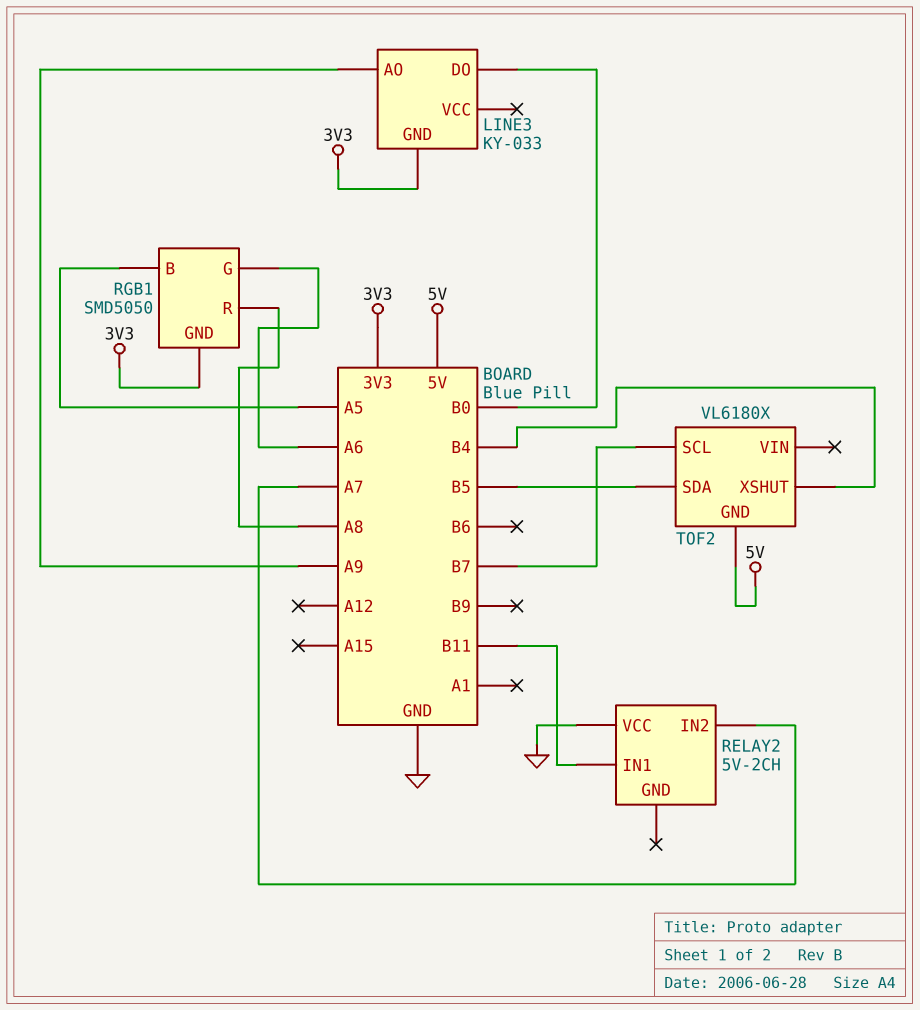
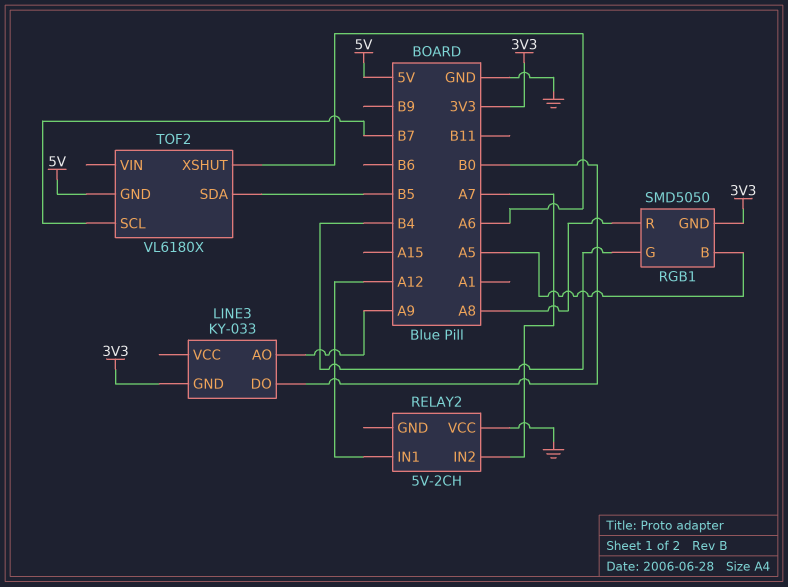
RELAY2 pin IN1: B11 -> A12
RGB1 pin G: A6 -> B4
TOF2 pin XSHUT: B4 -> A6

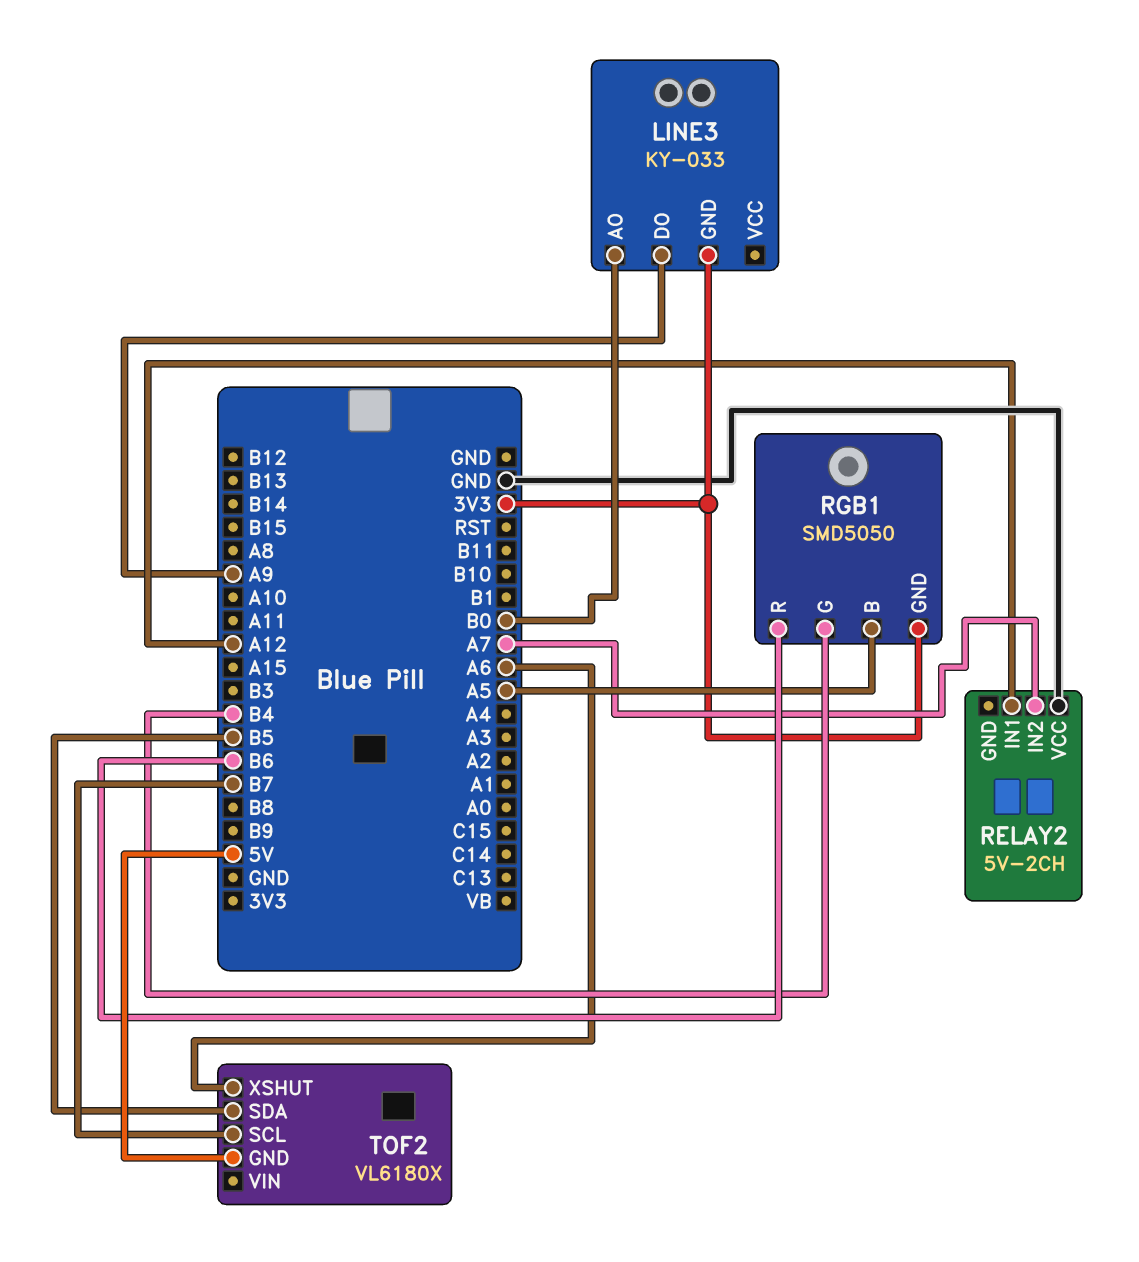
LINE3 pin AO: A9 -> B0
LINE3 pin DO: B0 -> A9
RGB1 pin R: A8 -> B6

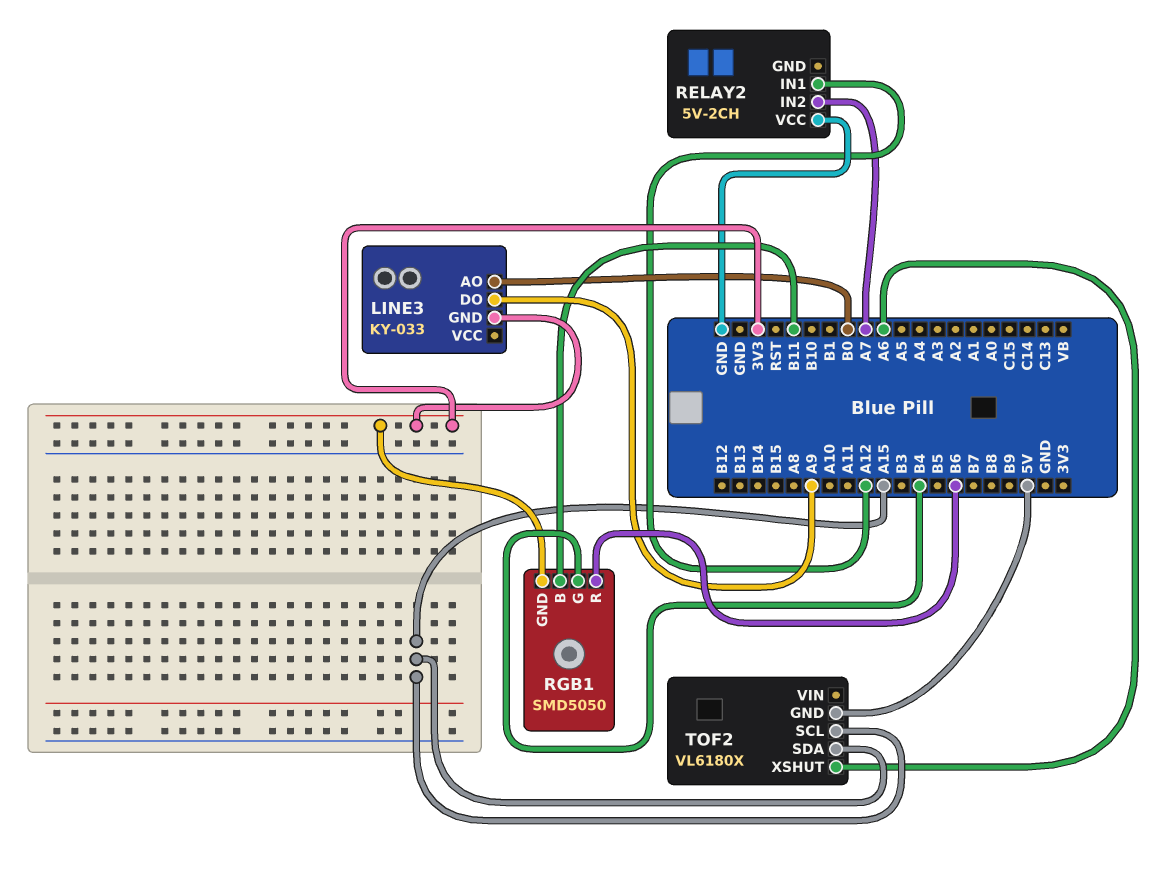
RGB1 pin B: A5 -> B11
TOF2 pin SCL: B7 -> A15
TOF2 pin SDA: B5 -> A15

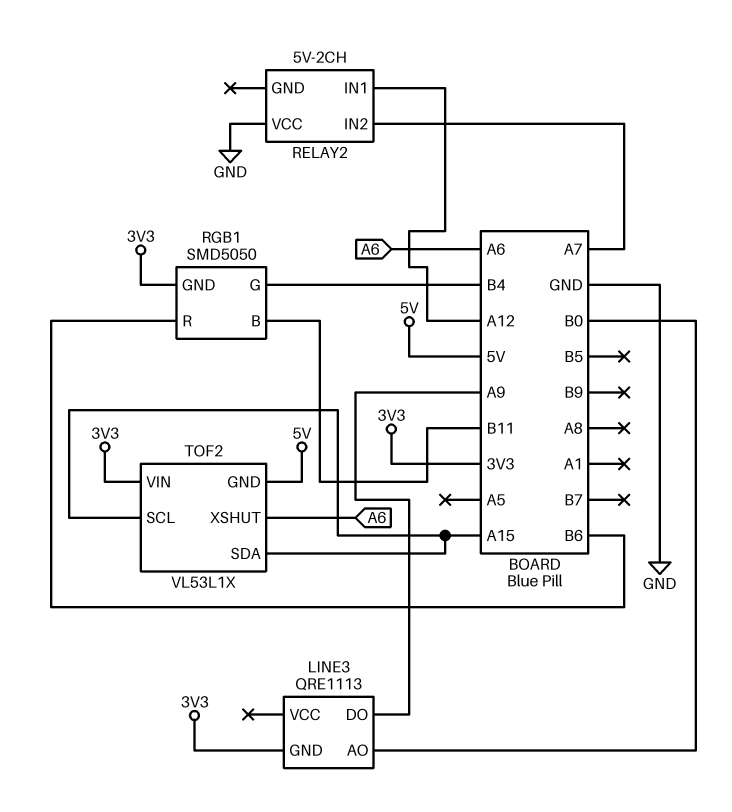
LINE3: KY-033 -> QRE1113
TOF2: VL6180X -> VL53L1X
TOF2 pin VIN: none -> 3V3

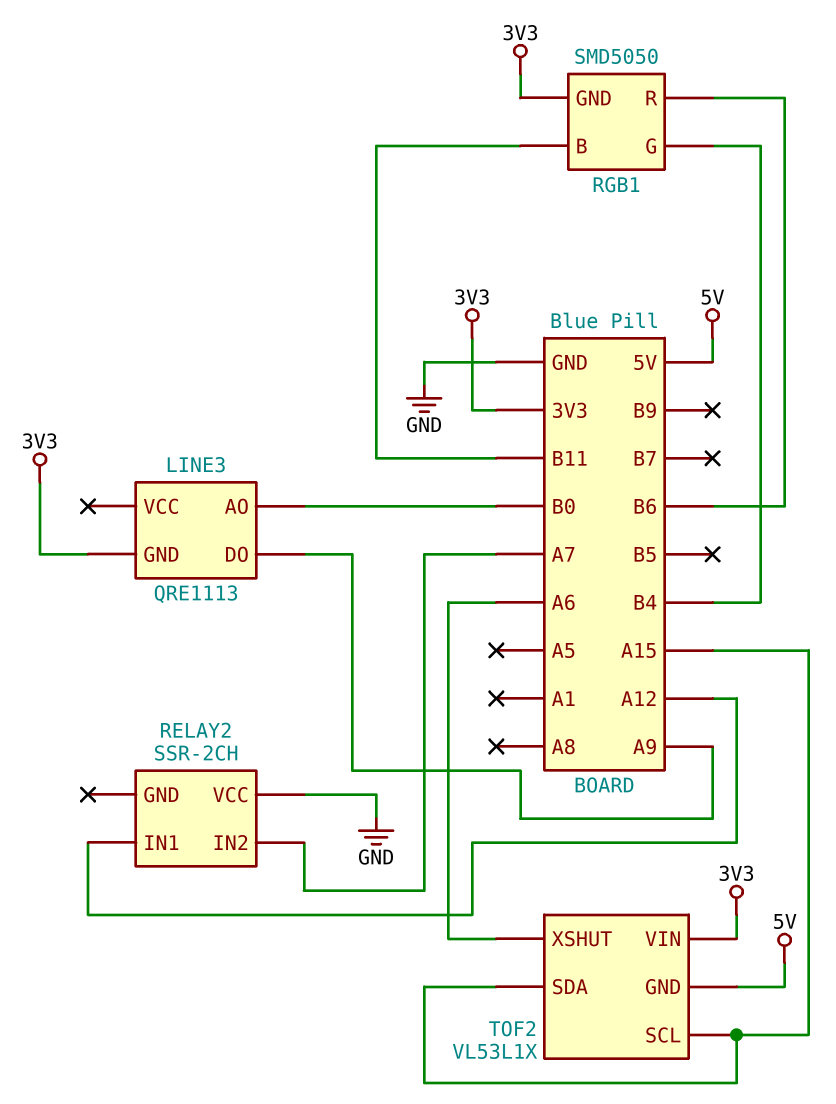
RELAY2: 5V-2CH -> SSR-2CH

